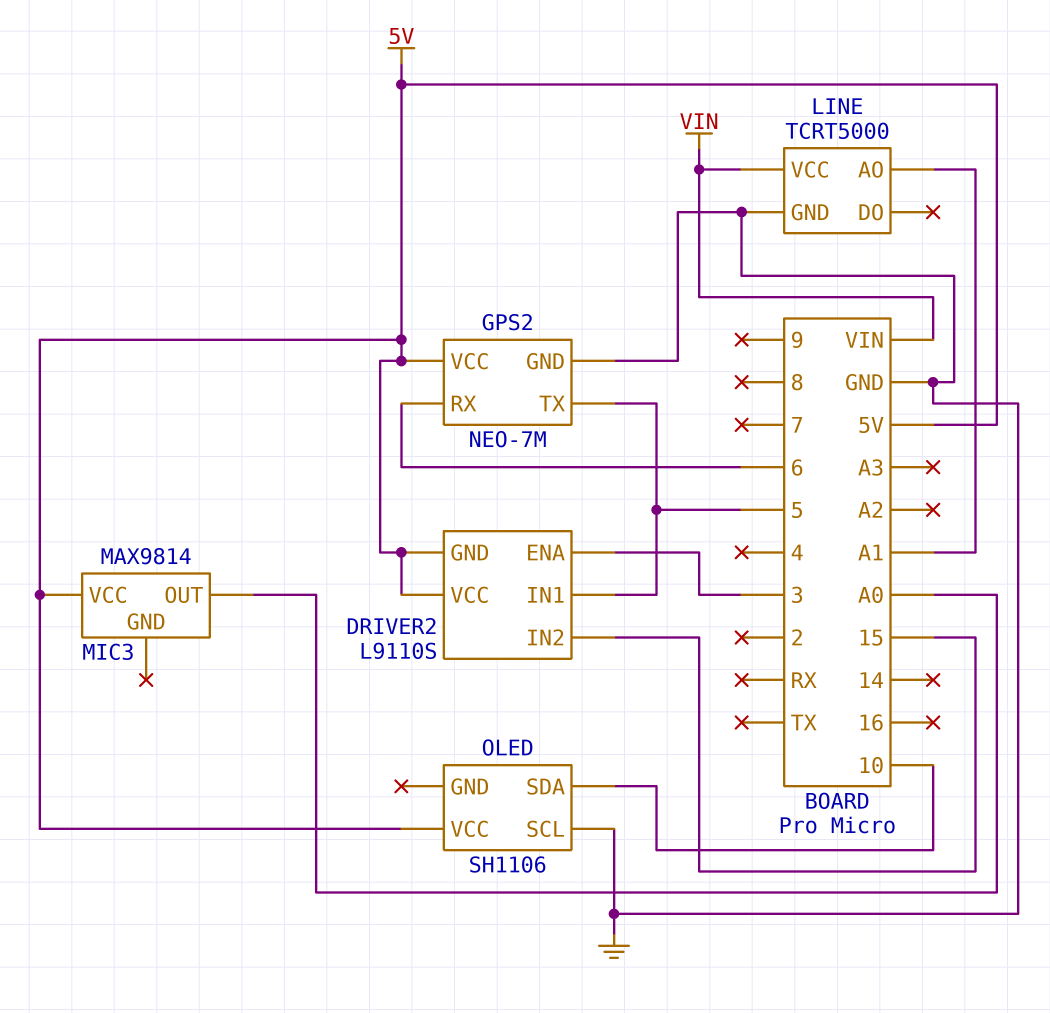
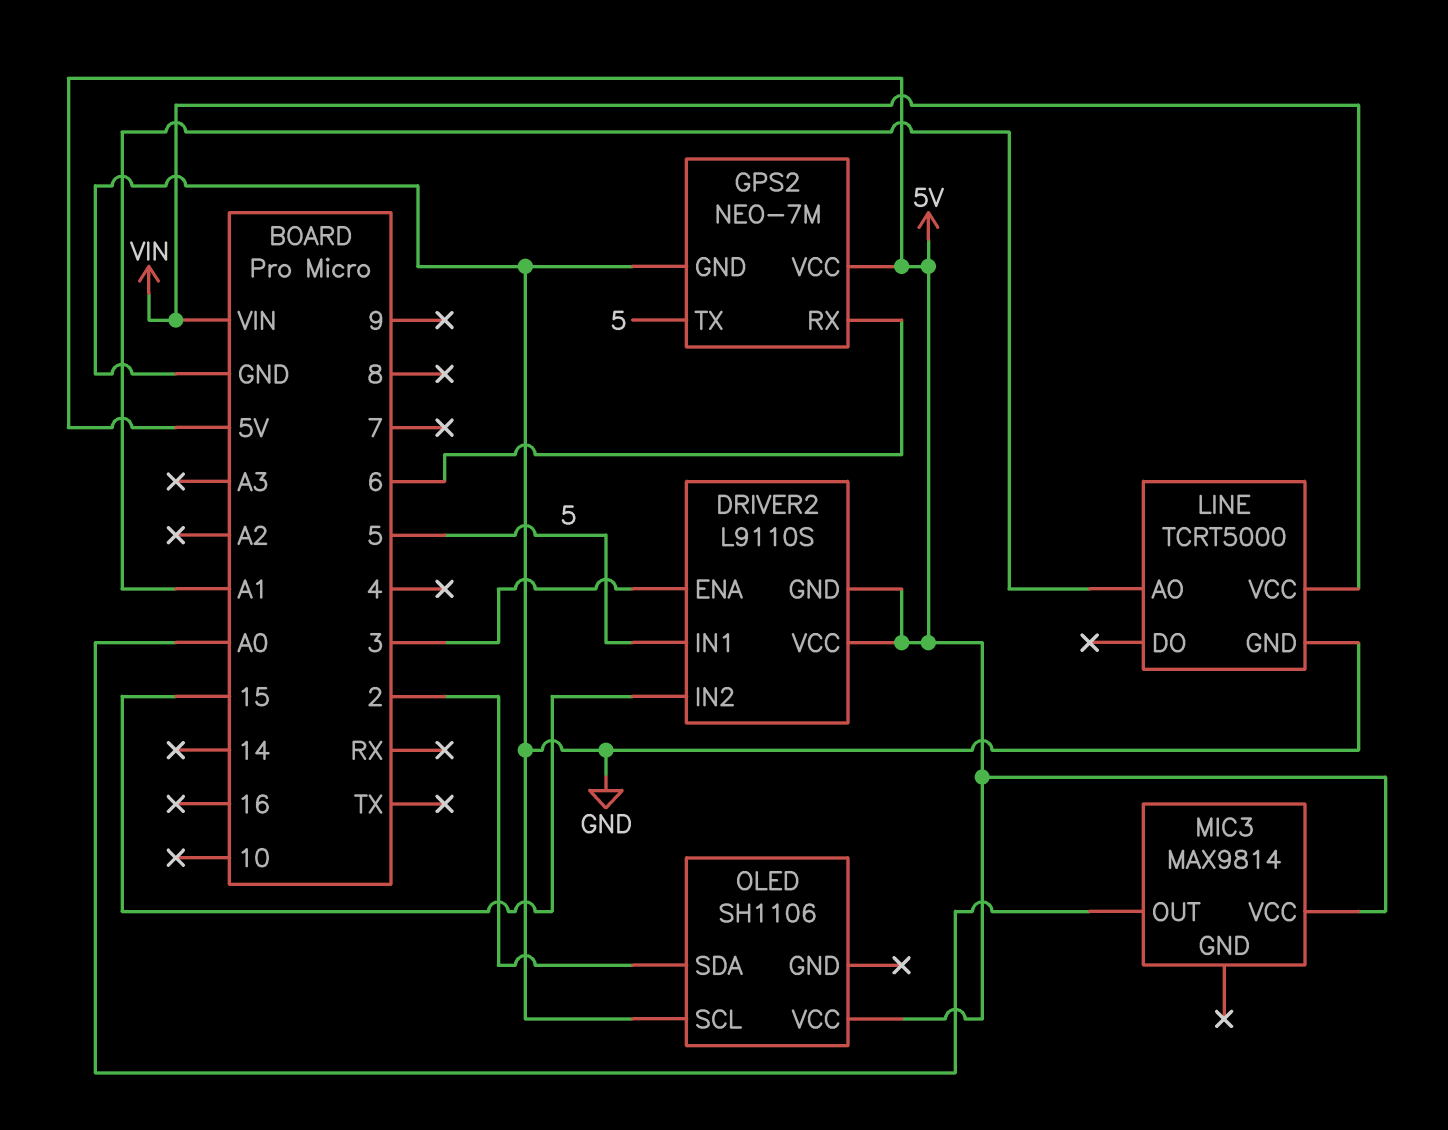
OLED pin SDA: 10 -> 2

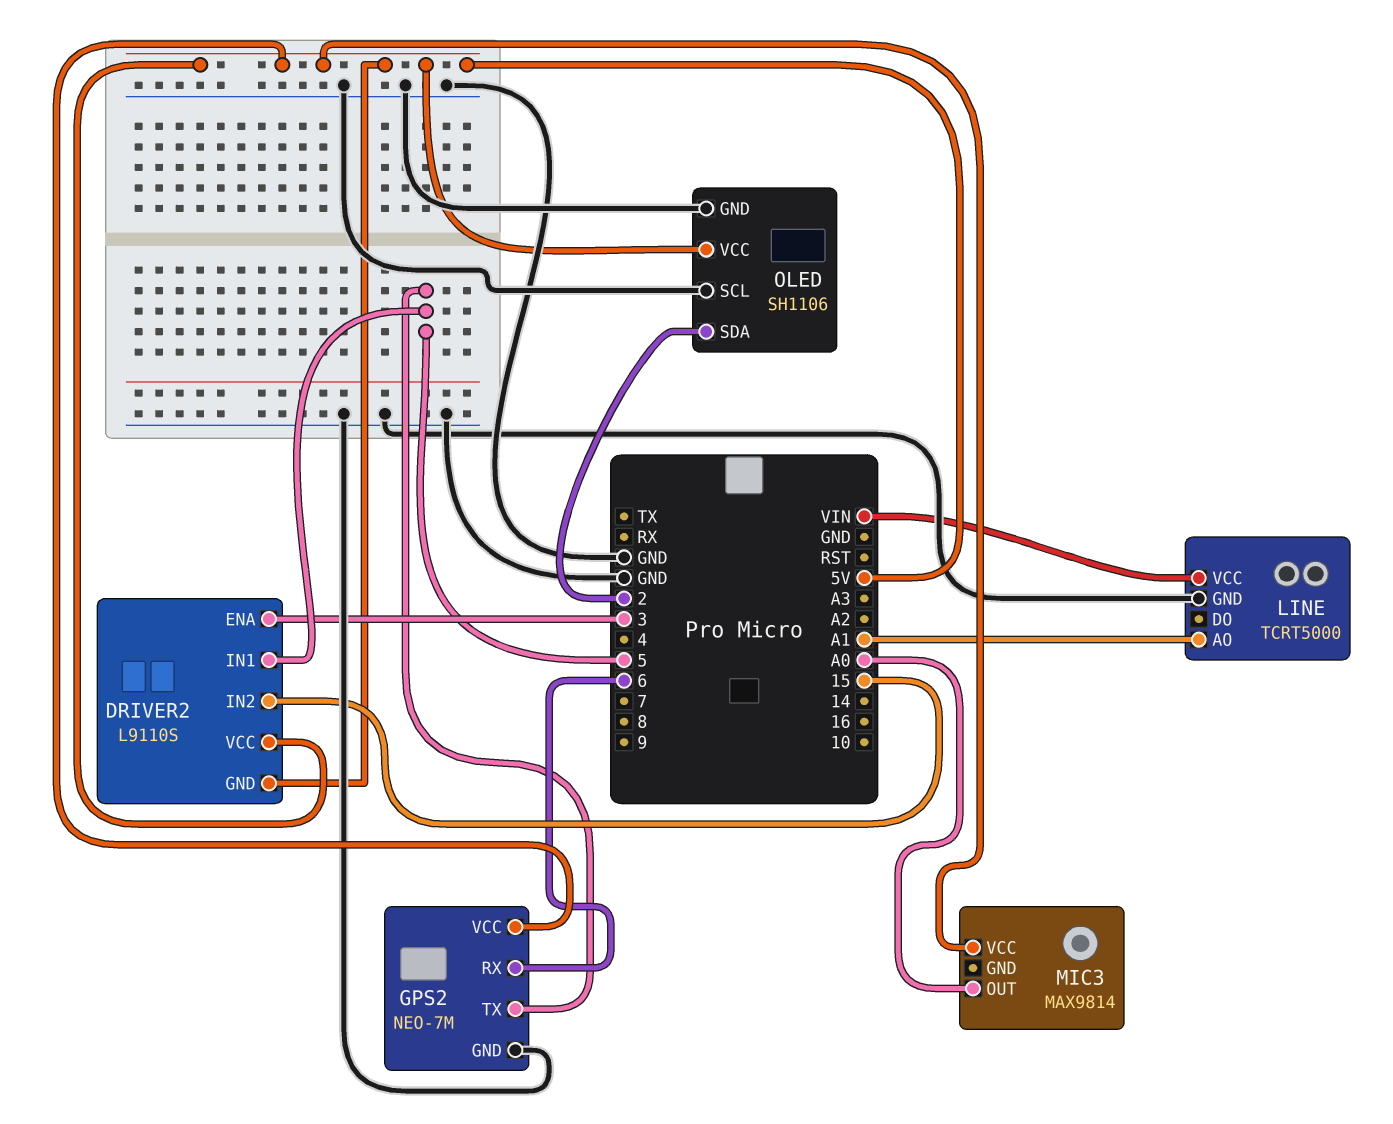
OLED pin GND: none -> GND

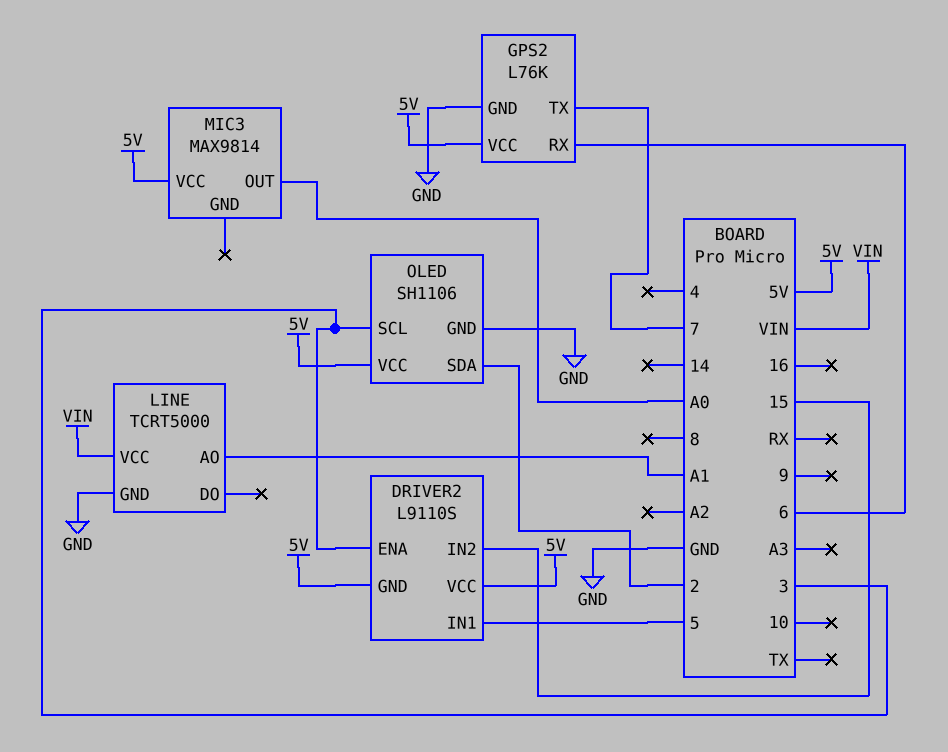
GPS2: NEO-7M -> L76K
GPS2 pin TX: 5 -> 7
OLED pin SCL: GND -> 3

